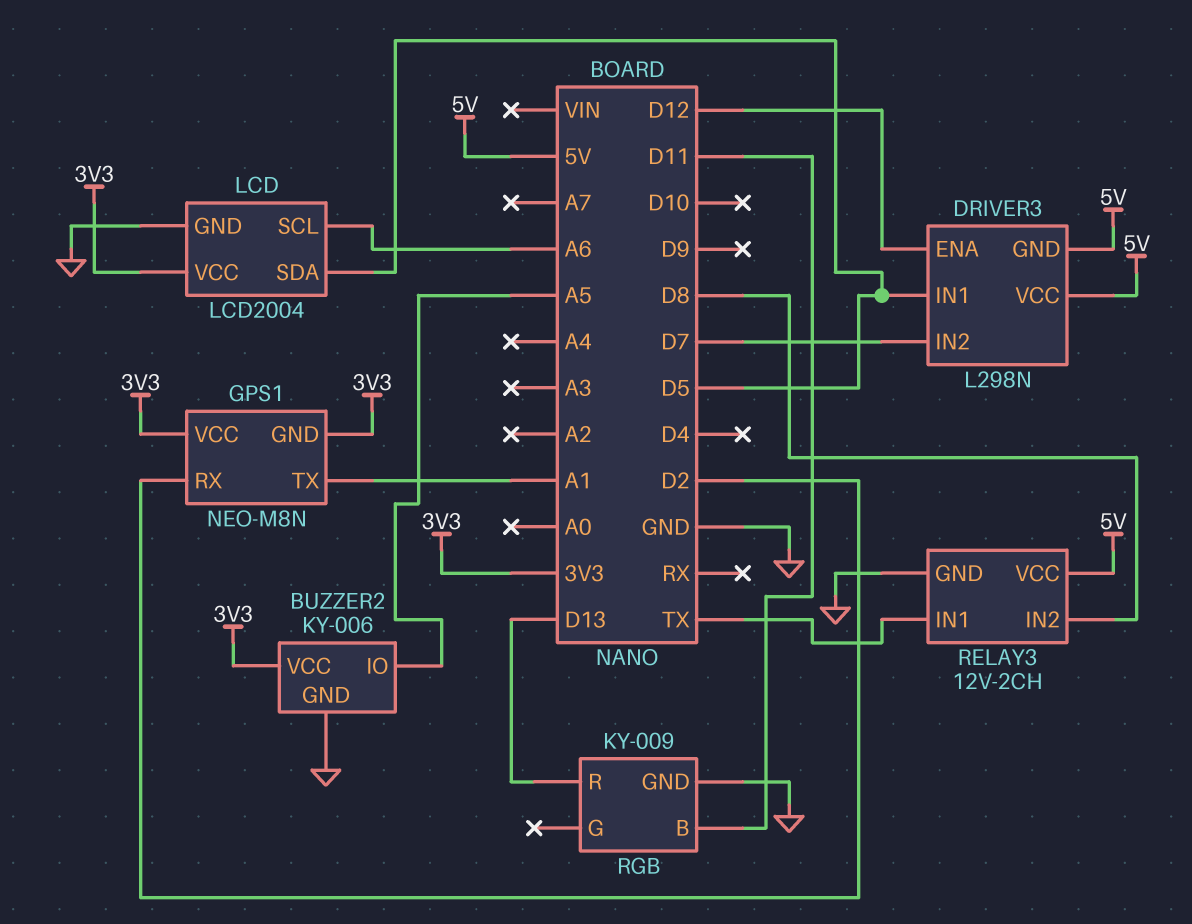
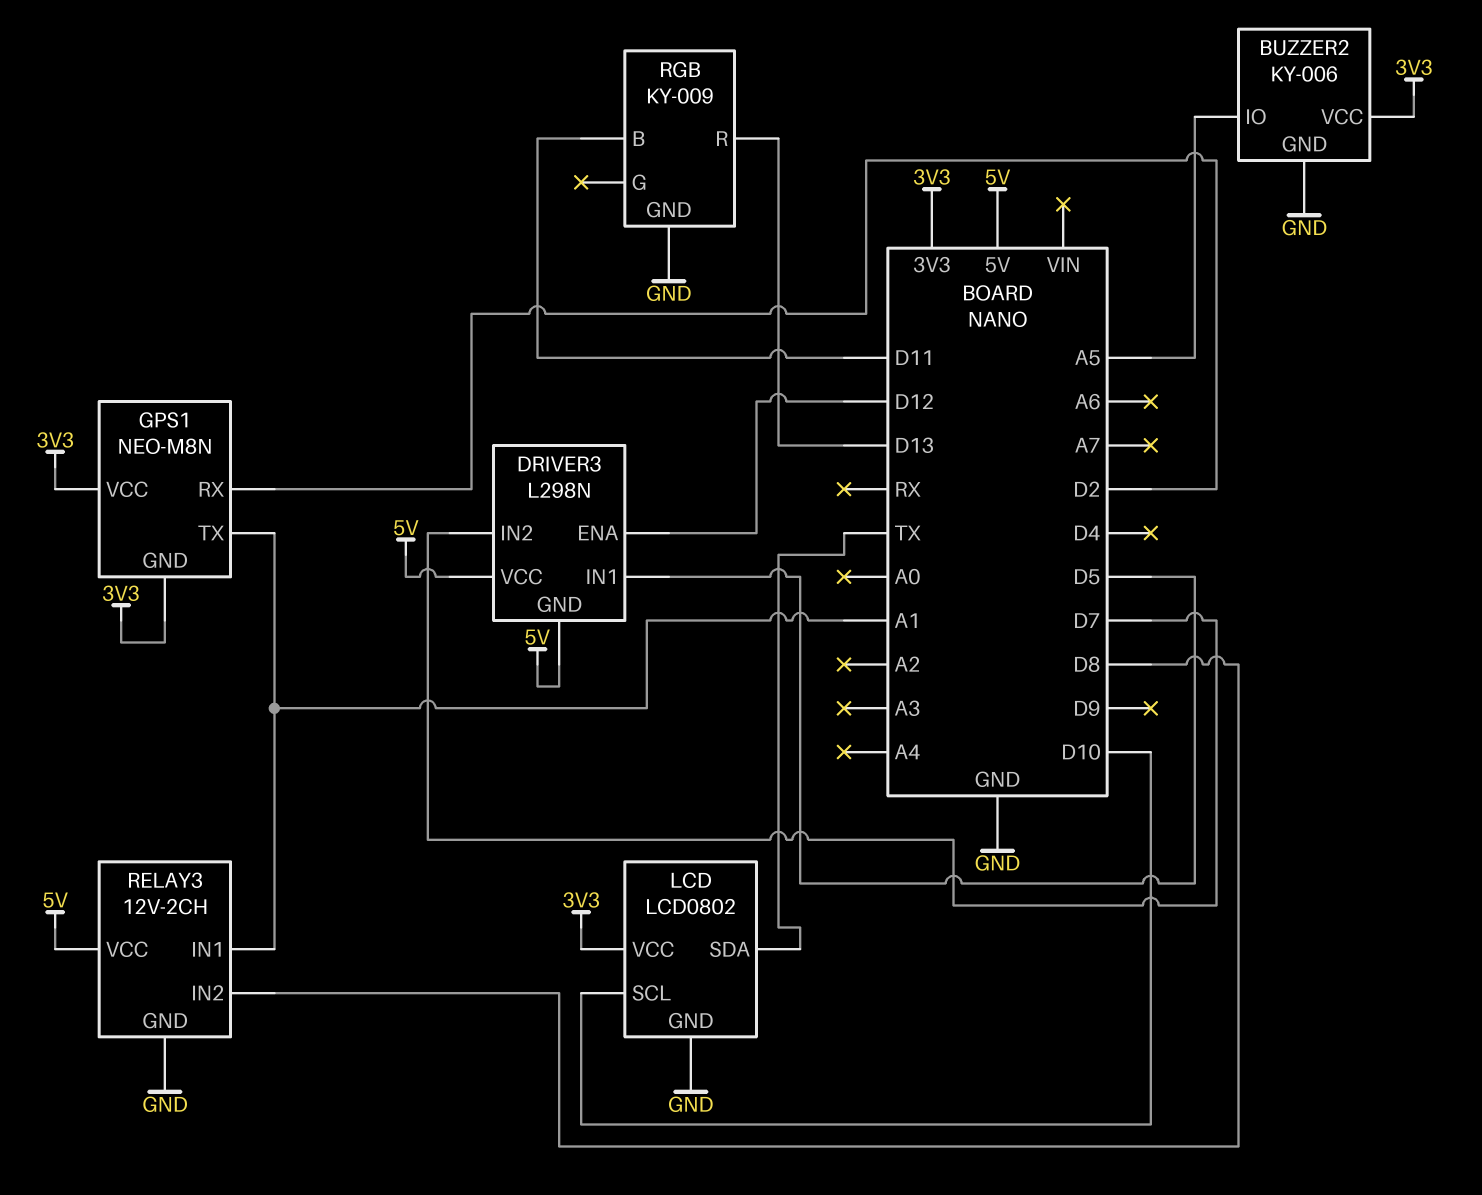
LCD: LCD2004 -> LCD0802
LCD pin SCL: A6 -> D10
LCD pin SDA: D5 -> TX
RELAY3 pin IN1: TX -> A1

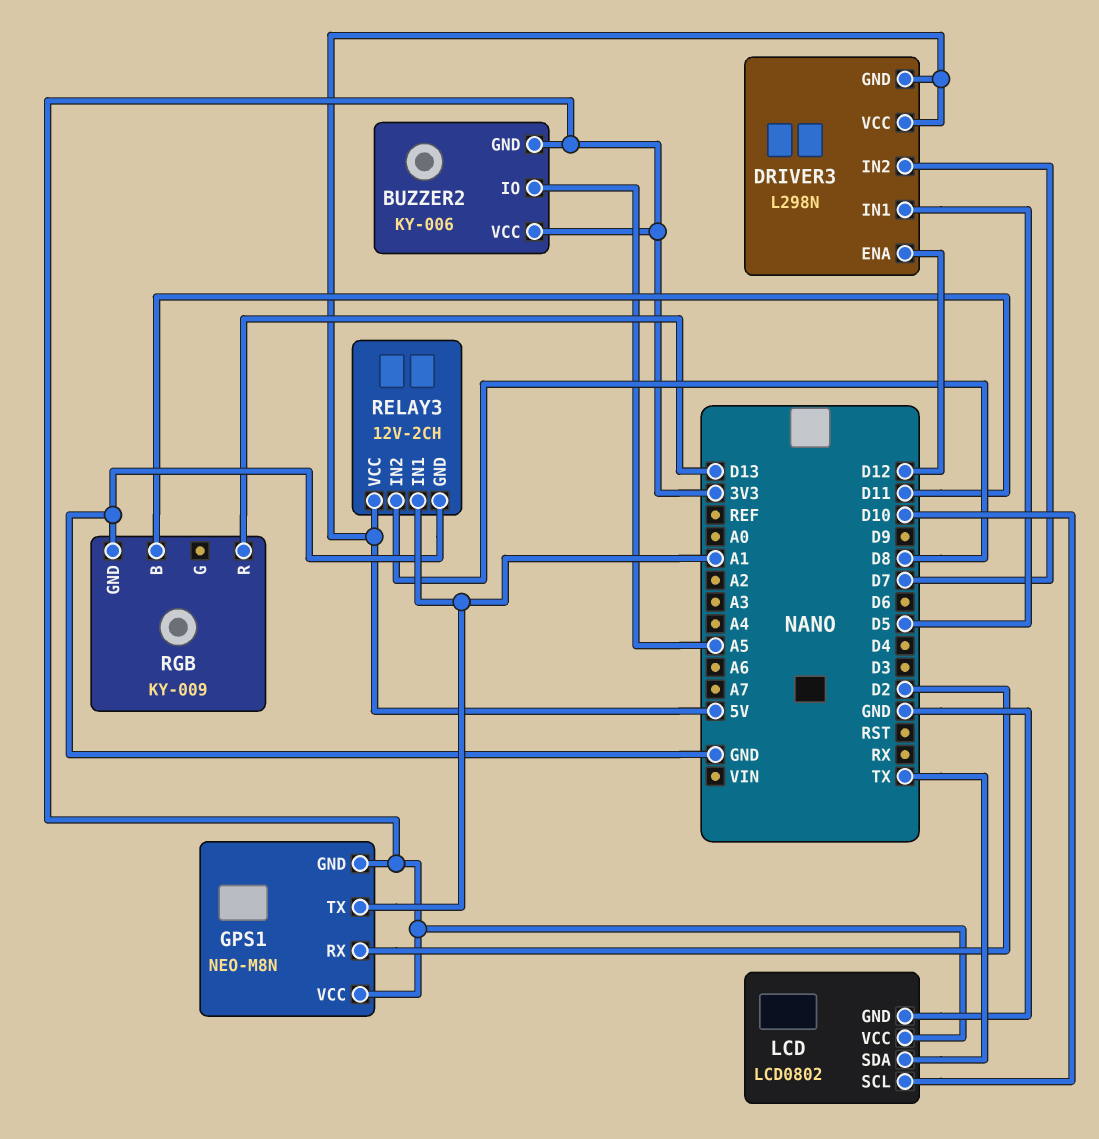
BUZZER2 pin GND: GND -> 3V3

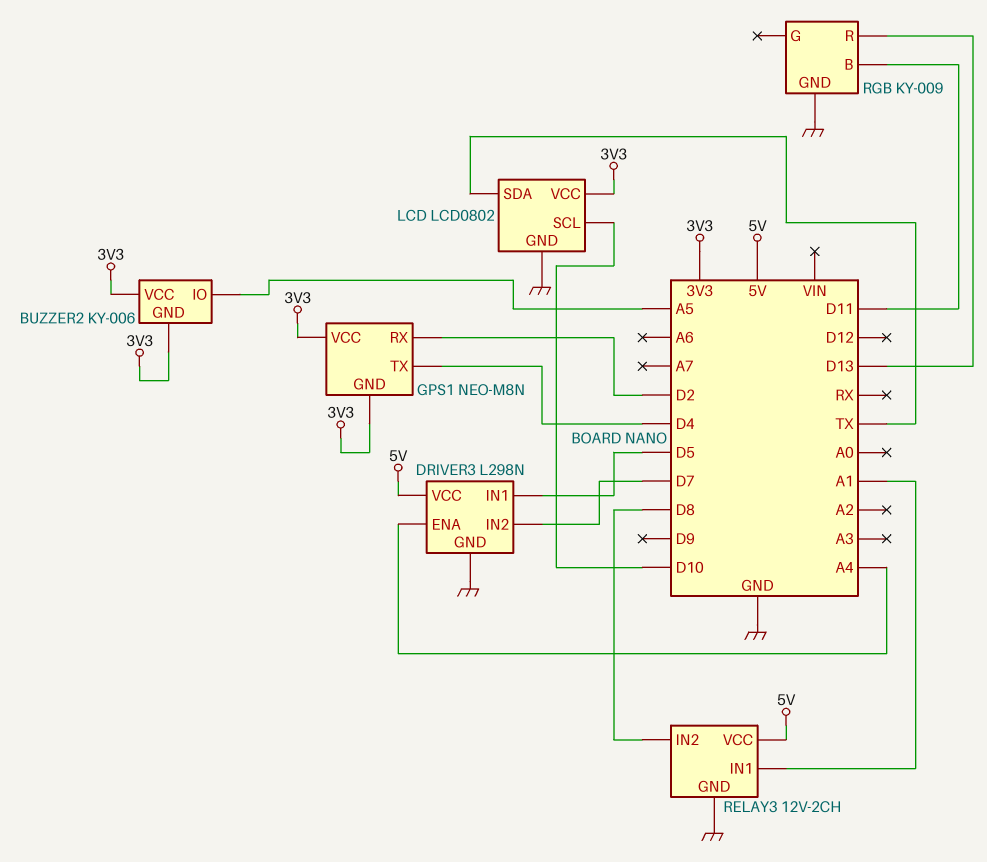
DRIVER3 pin ENA: D12 -> A4
DRIVER3 pin GND: 5V -> GND
GPS1 pin TX: A1 -> D4

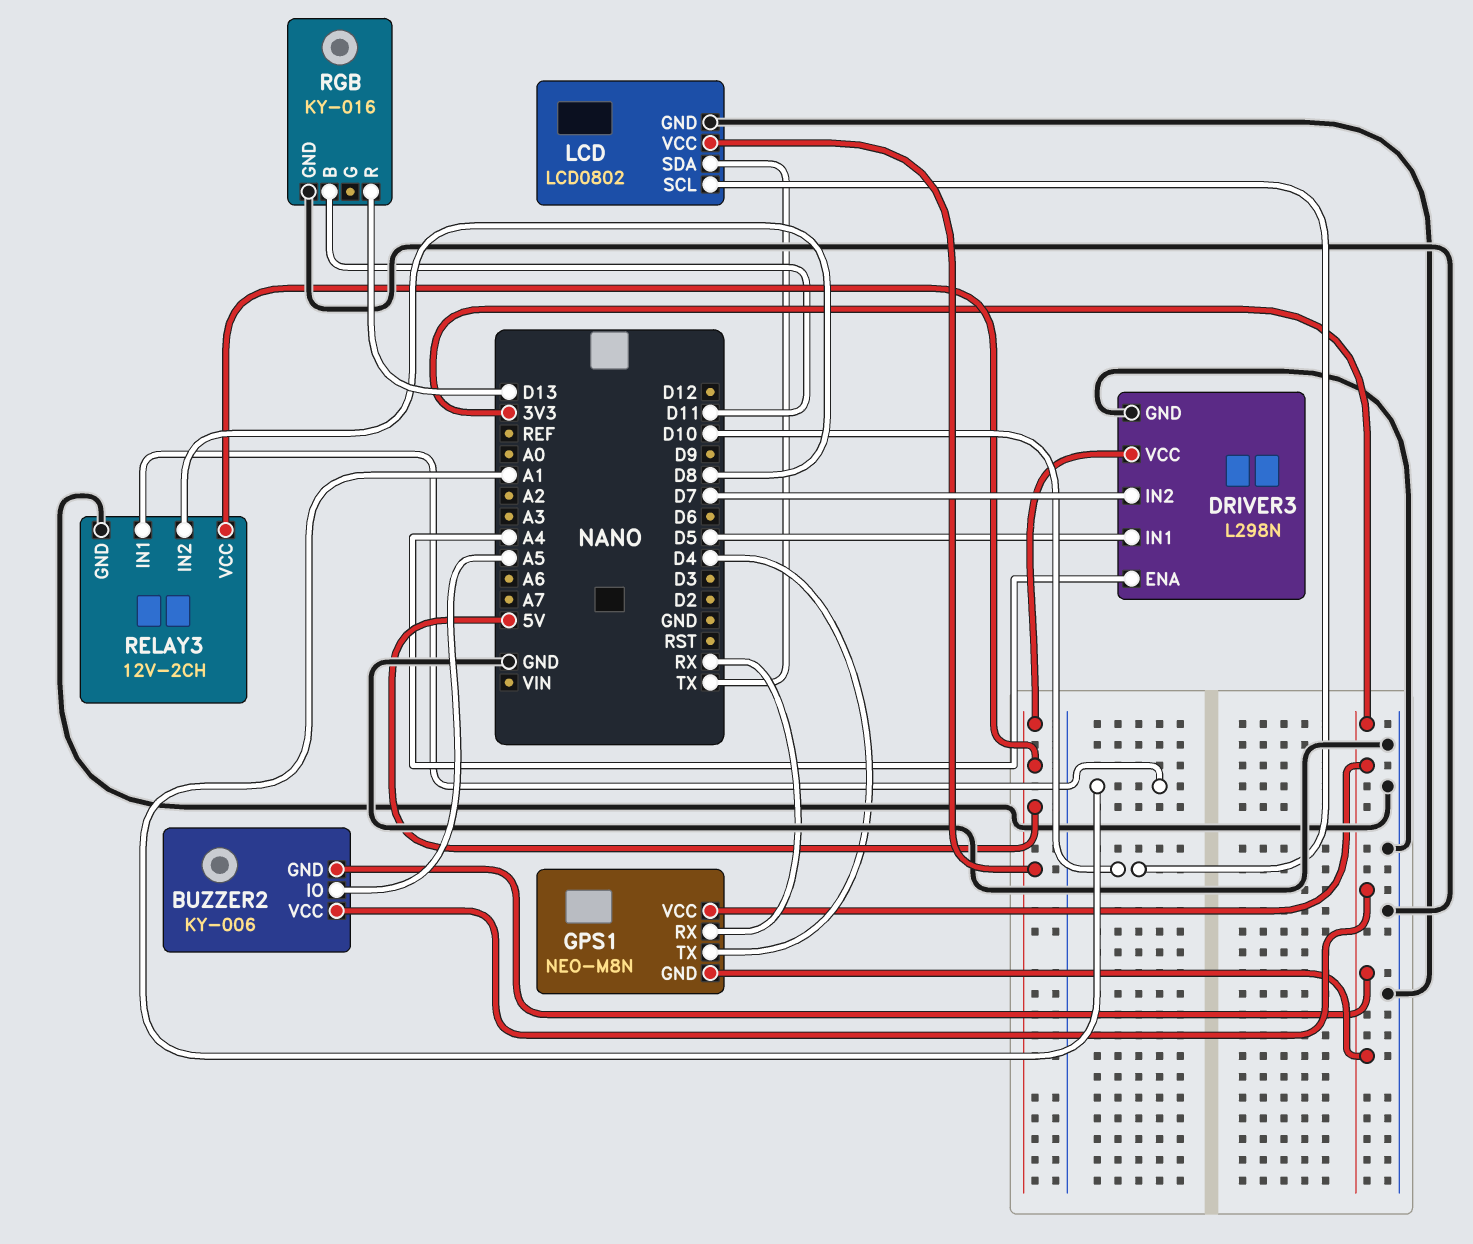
GPS1 pin RX: D2 -> RX
LCD pin VCC: 3V3 -> 5V
RGB: KY-009 -> KY-016

